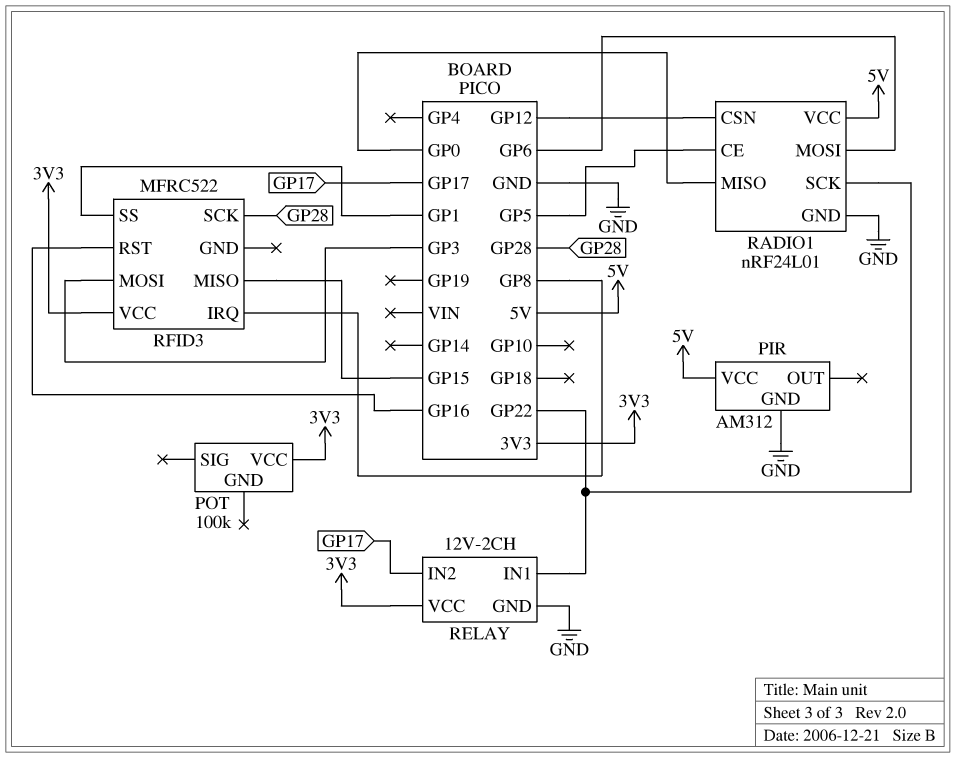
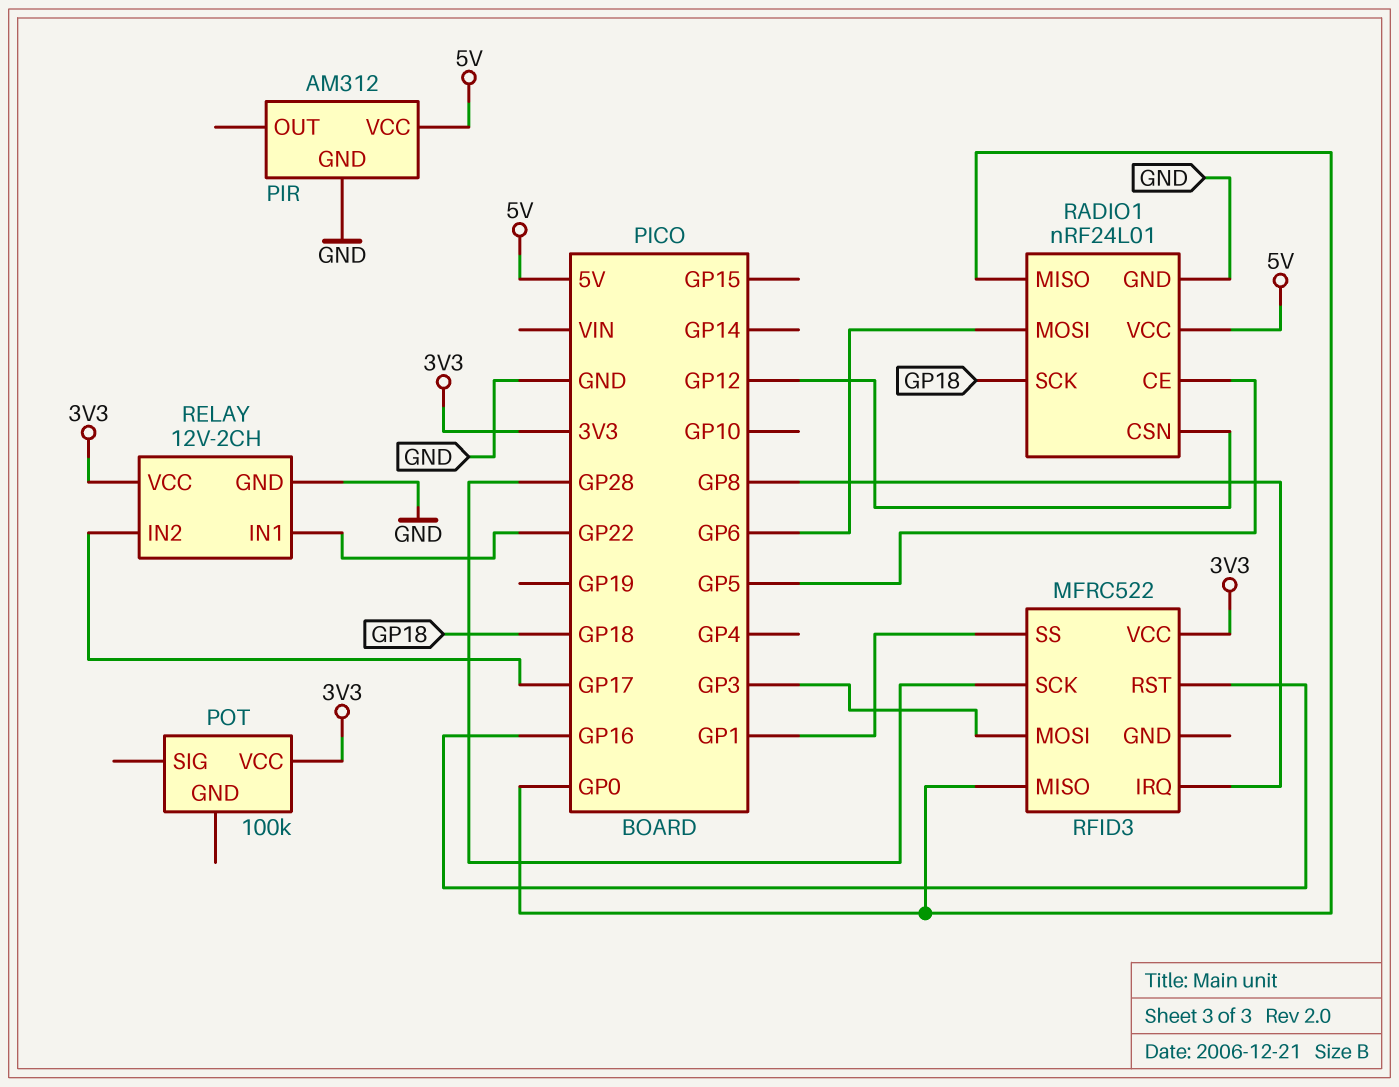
RADIO1 pin SCK: GP22 -> GP18
RFID3 pin MISO: GP15 -> GP0

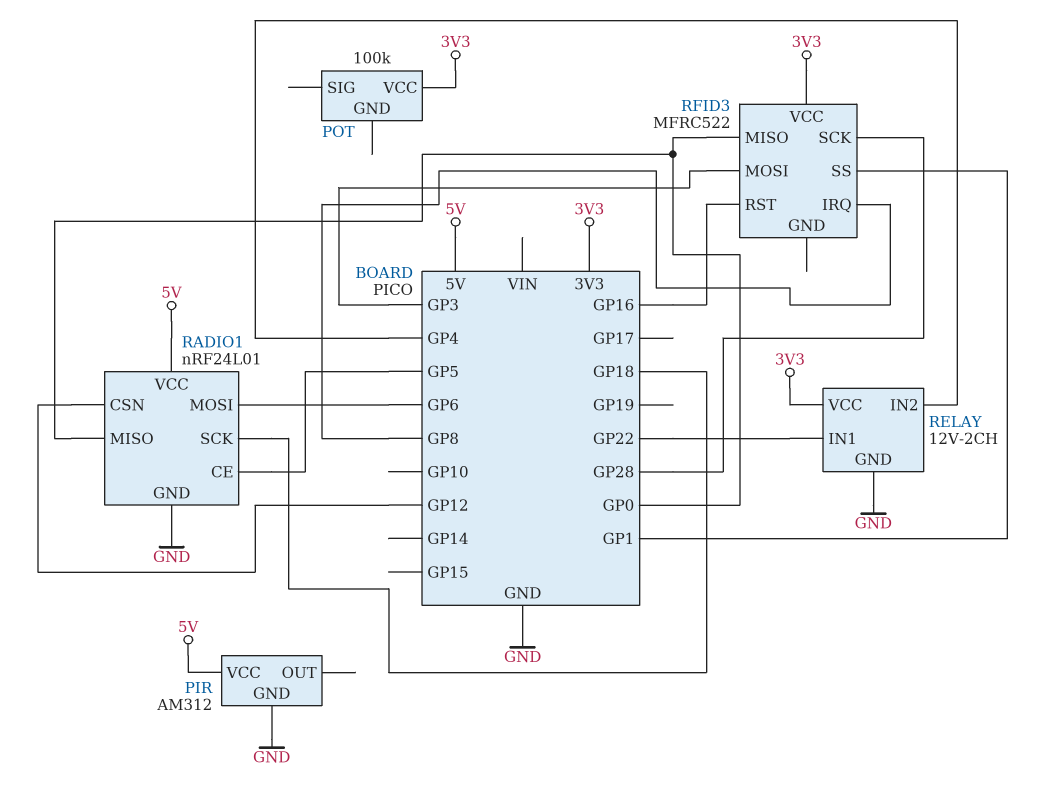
RELAY pin IN2: GP17 -> GP4

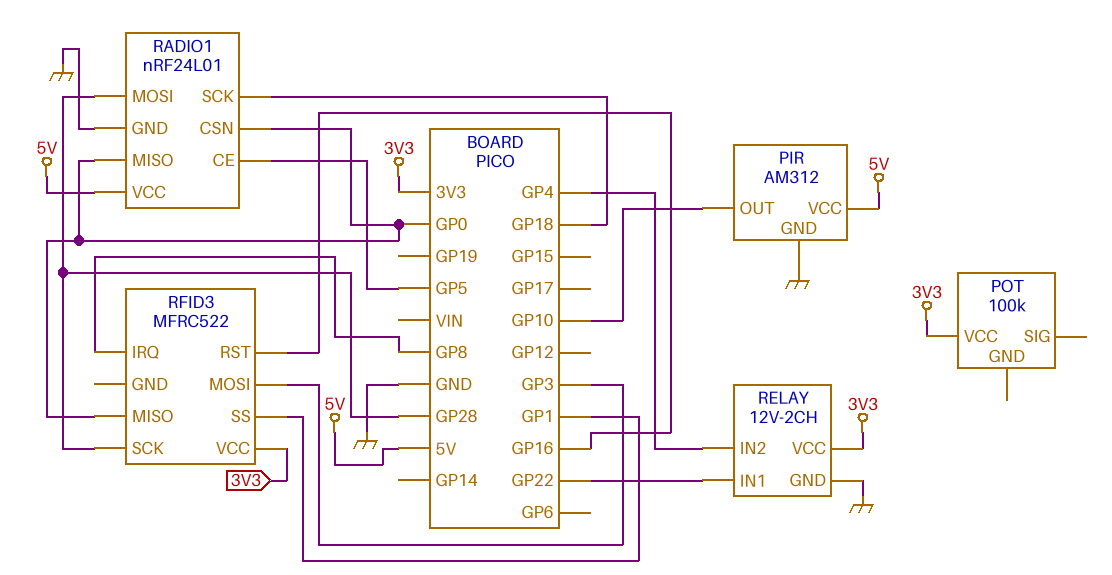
PIR pin OUT: none -> GP10
RADIO1 pin CSN: GP12 -> GP0
RADIO1 pin MOSI: GP6 -> GP28

